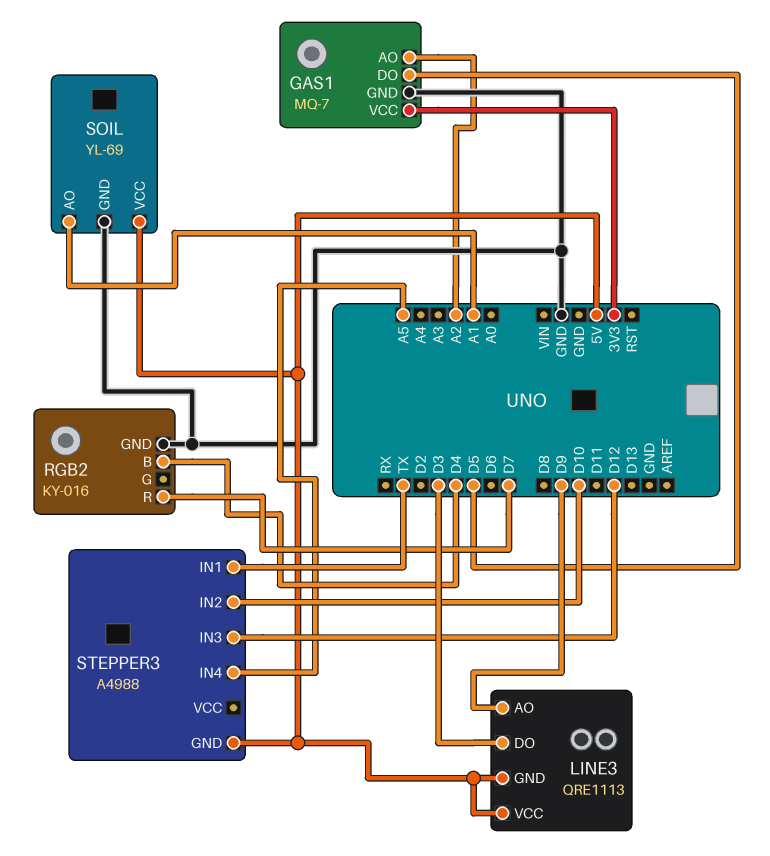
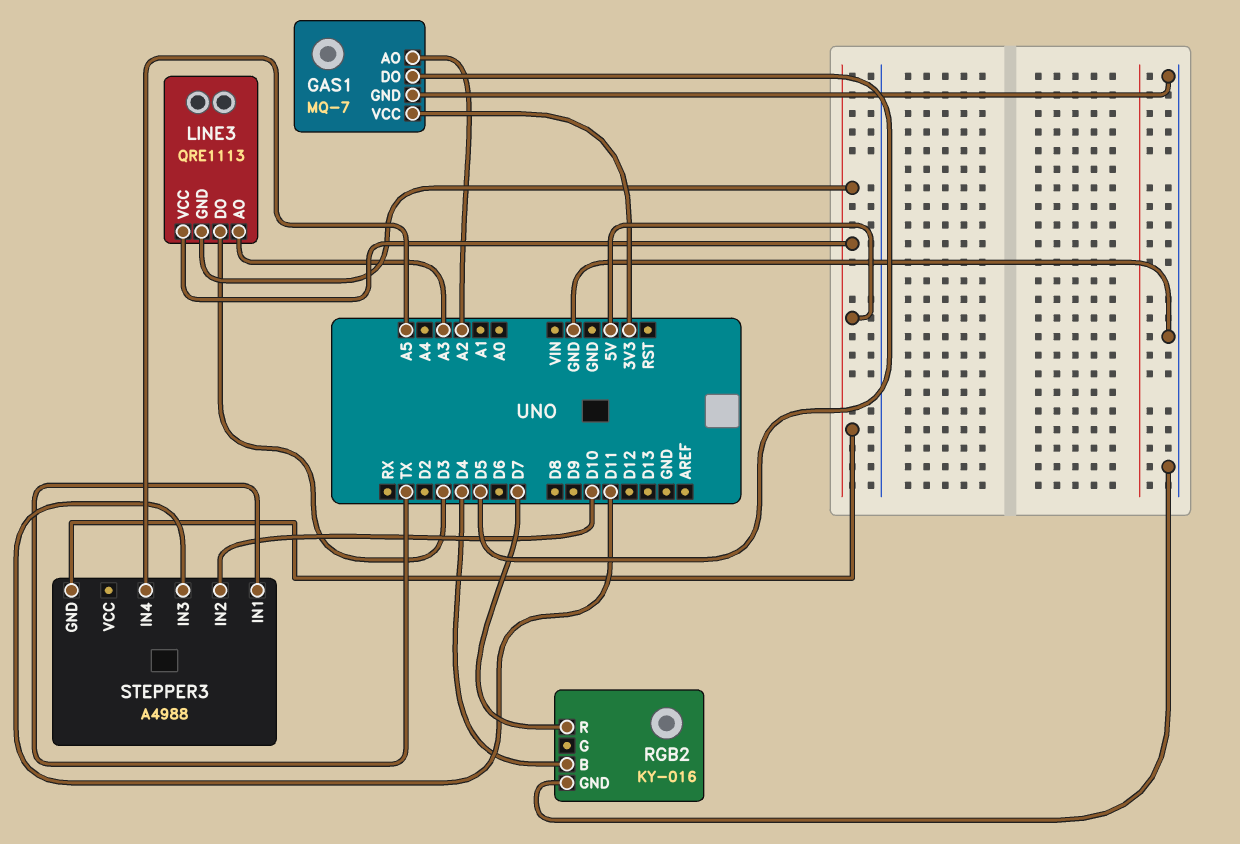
LINE3 pin AO: D9 -> A3
SOIL: YL-69 -> none
SOIL pin AO: A1 -> none
SOIL pin GND: GND -> none
SOIL pin VCC: 5V -> none
STEPPER3 pin IN3: D12 -> D11

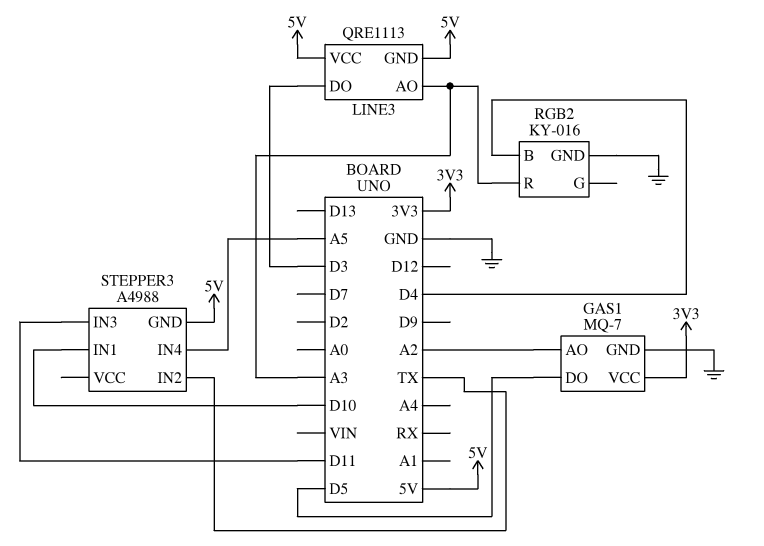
RGB2 pin R: D7 -> A3
STEPPER3 pin IN1: TX -> D10
STEPPER3 pin IN2: D10 -> TX

